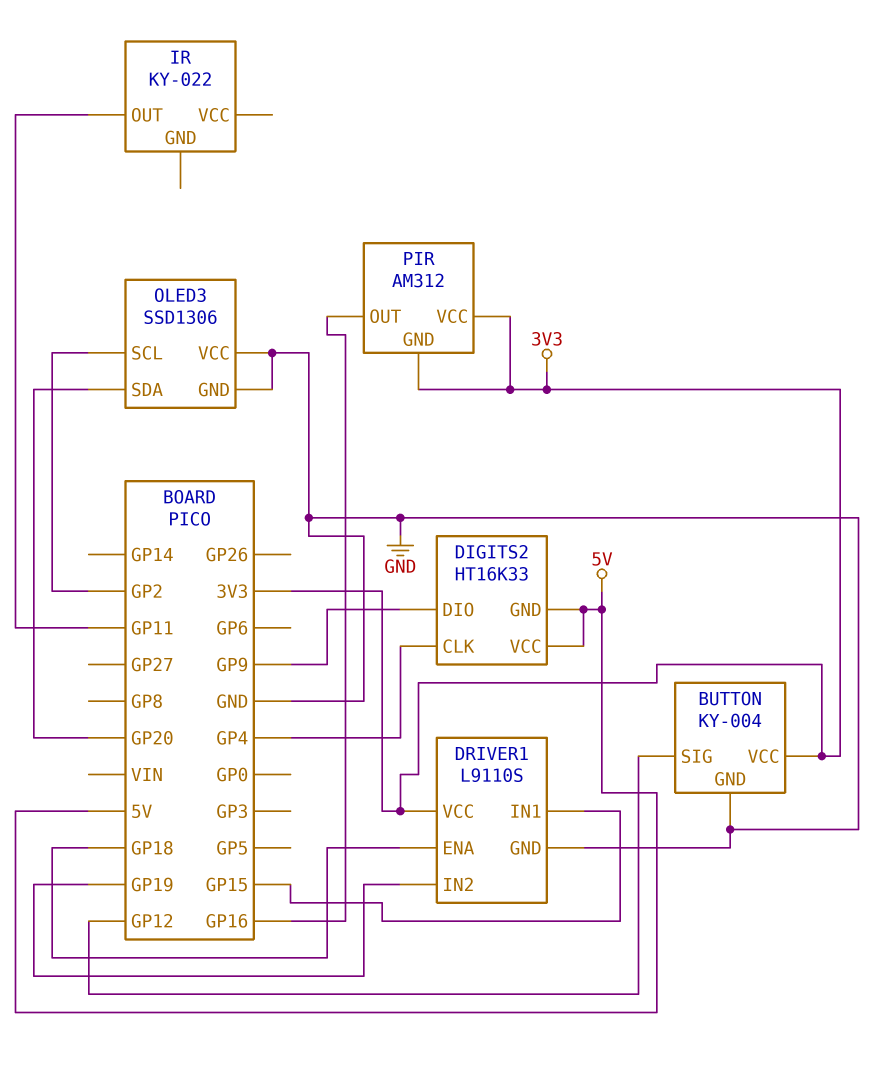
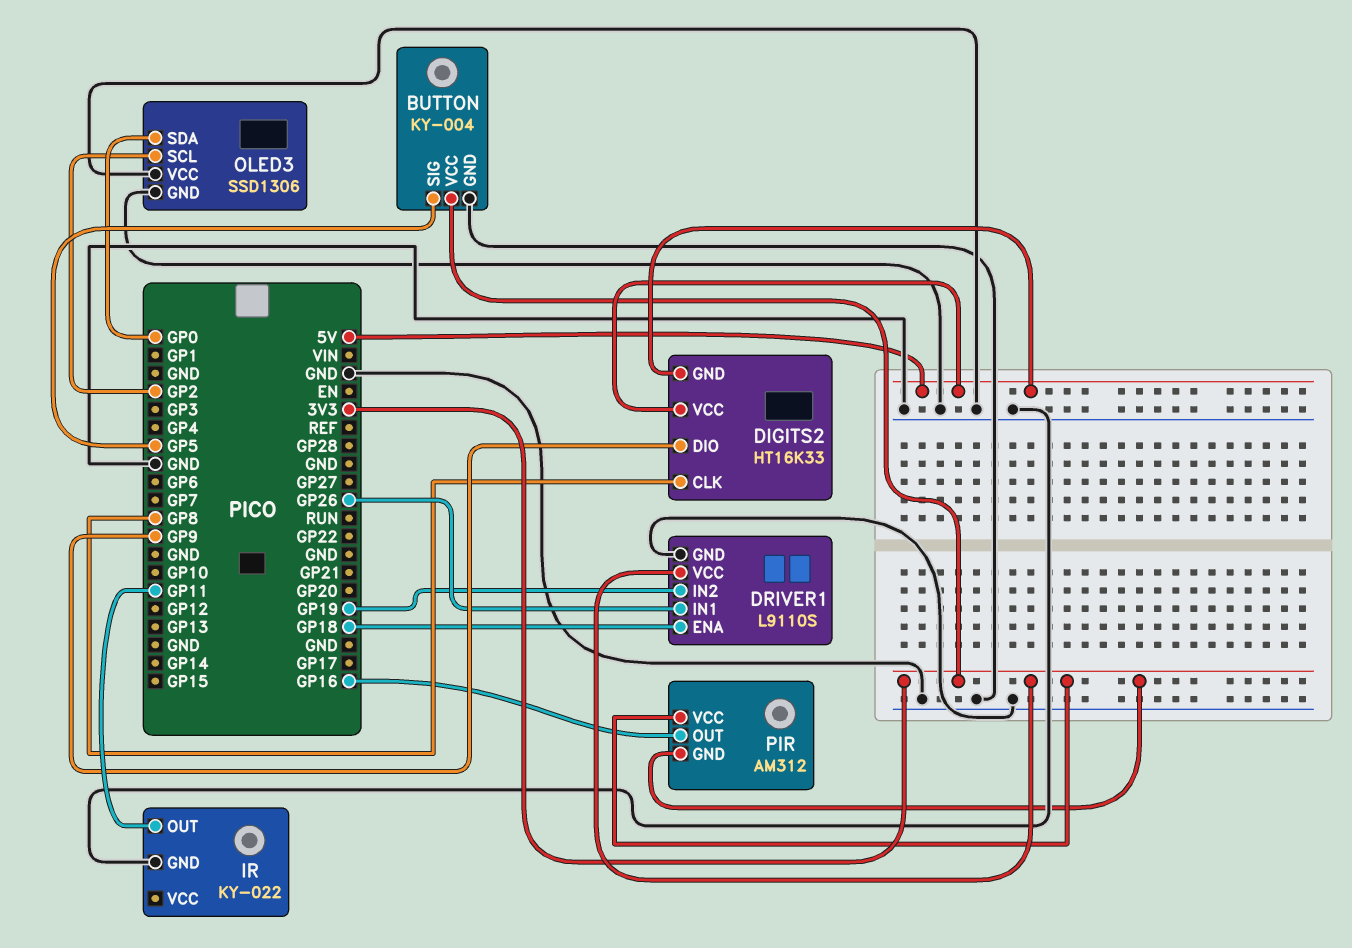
BUTTON pin SIG: GP12 -> GP5
DIGITS2 pin CLK: GP4 -> GP8
DRIVER1 pin IN1: GP15 -> GP26
IR pin GND: none -> GND
OLED3 pin SDA: GP20 -> GP0

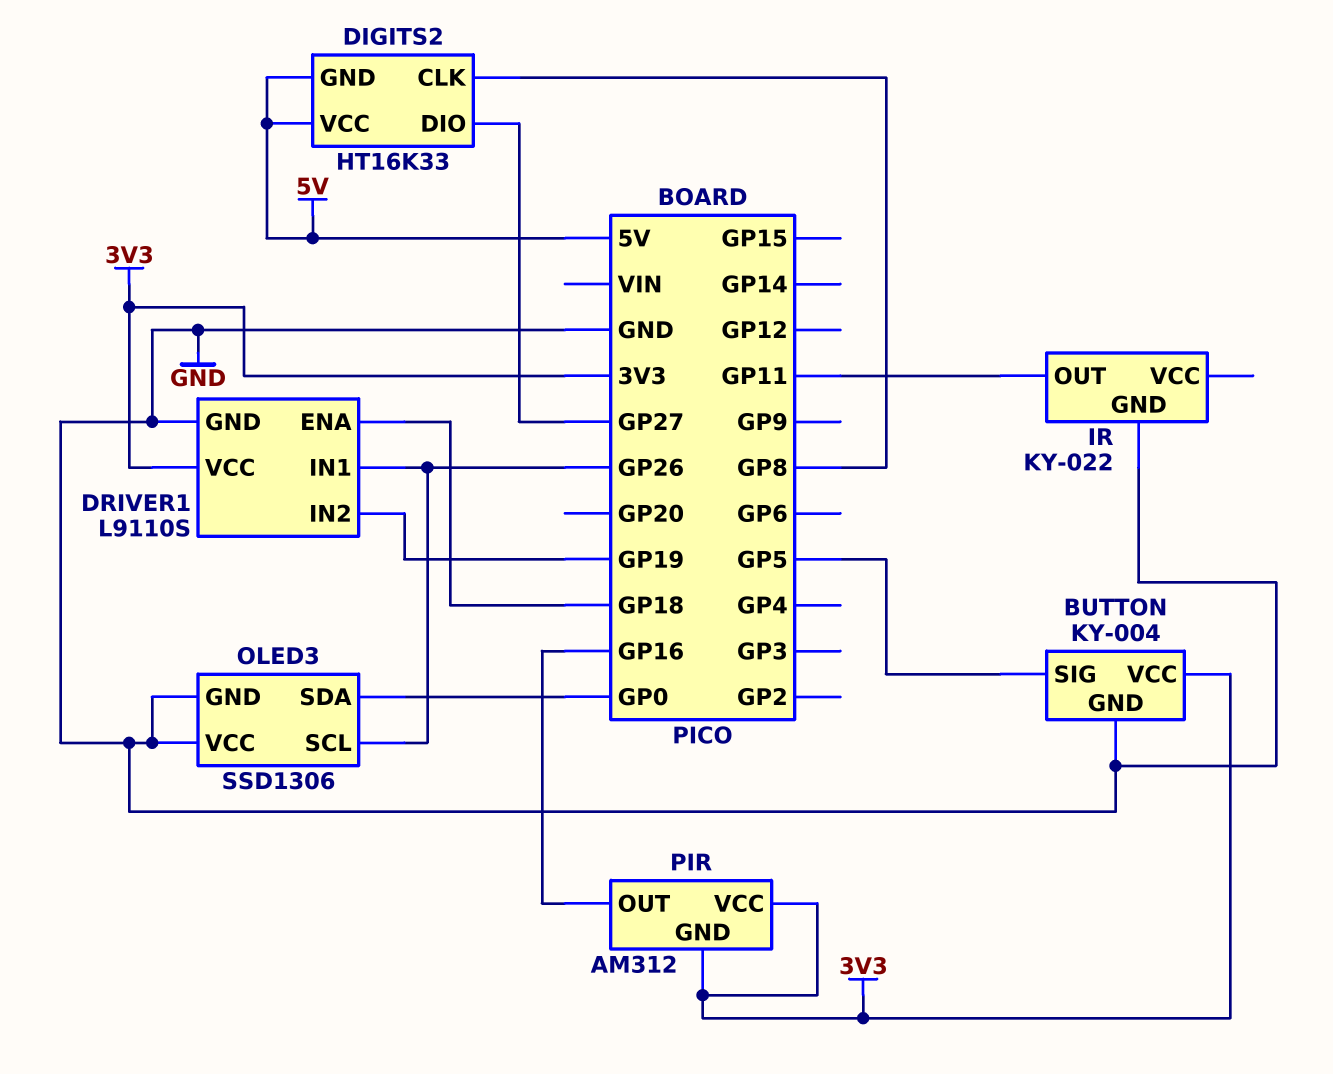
DIGITS2 pin DIO: GP9 -> GP27
OLED3 pin SCL: GP2 -> GP26

